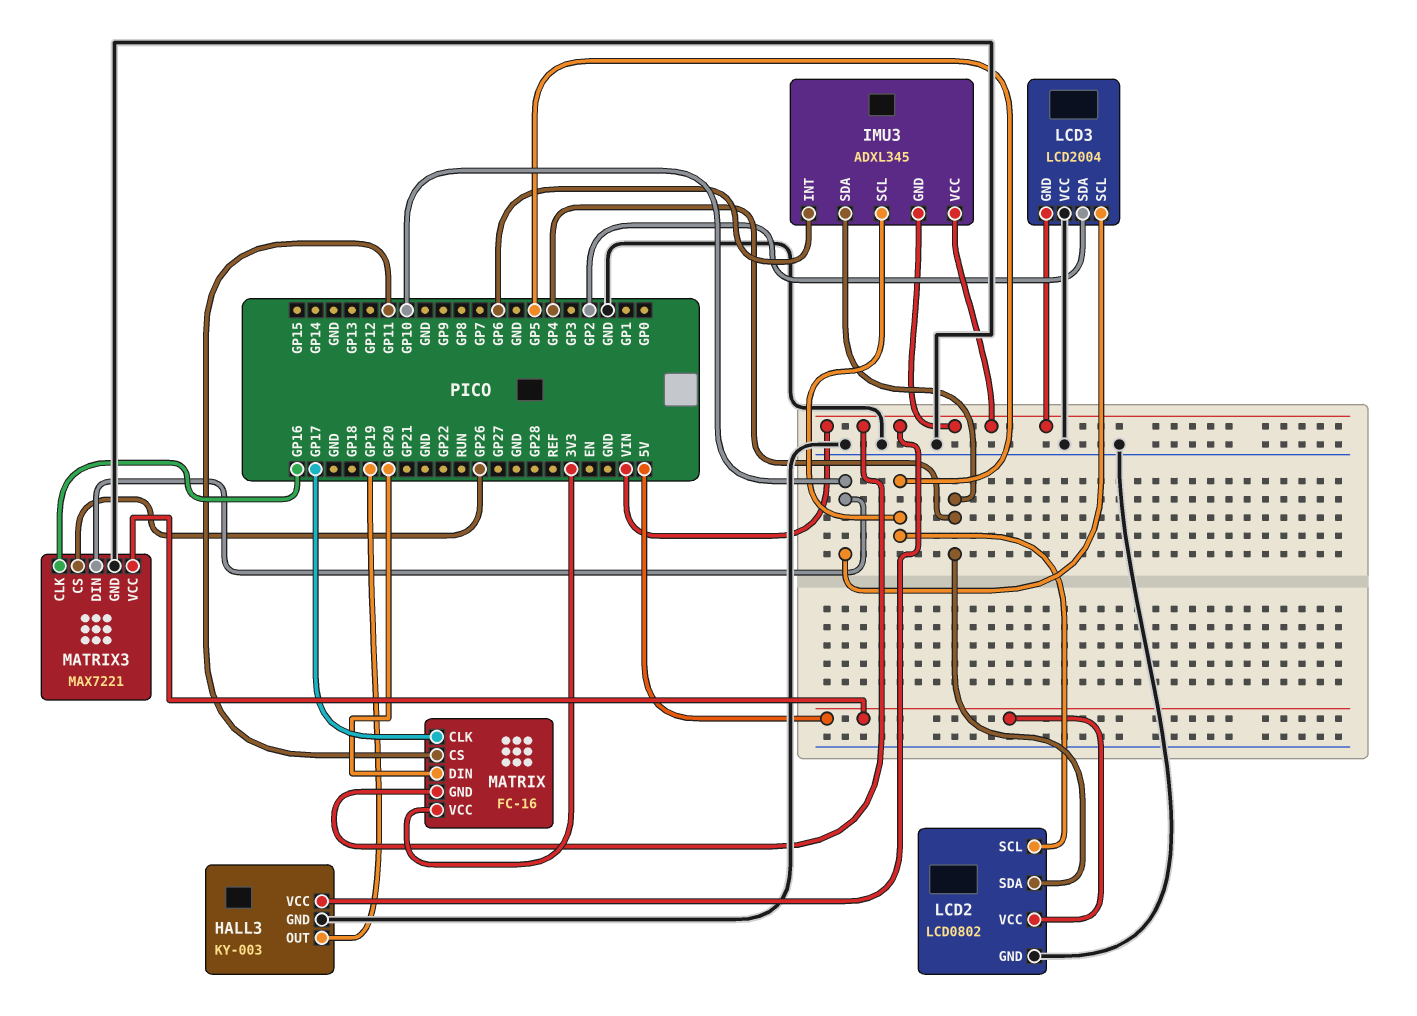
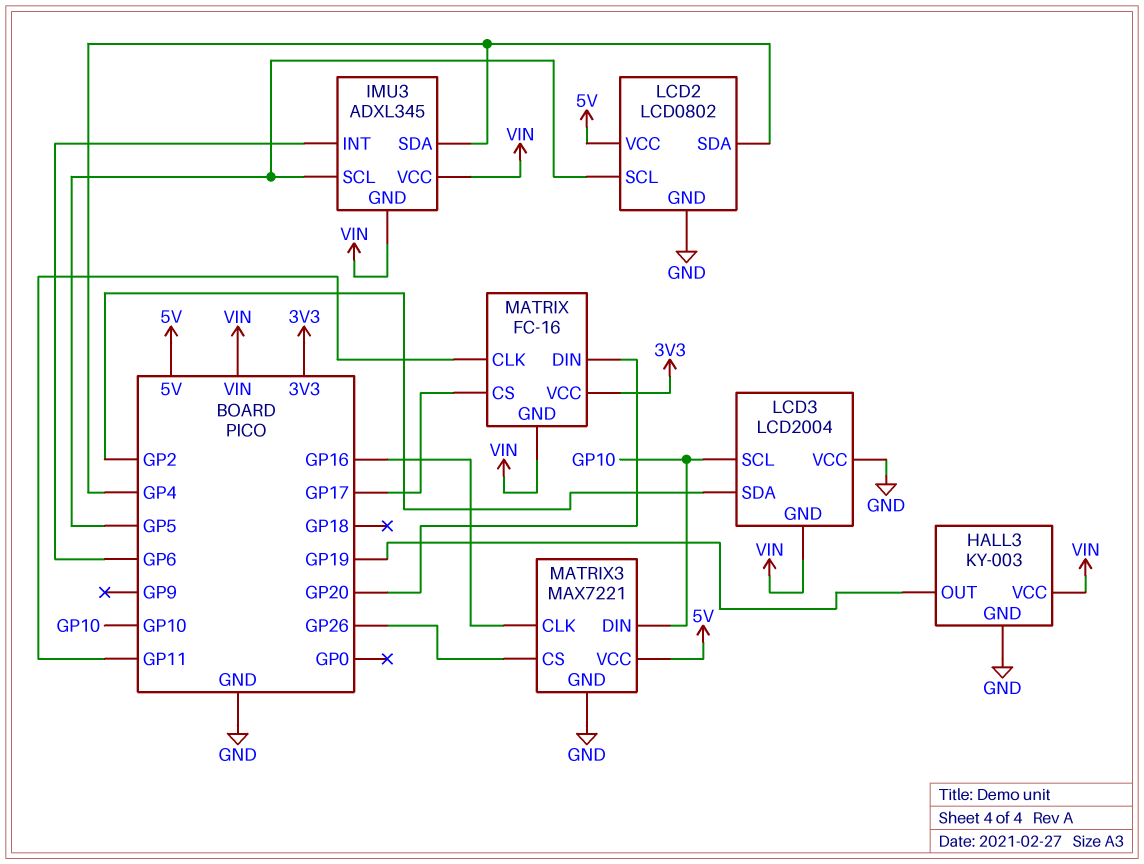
MATRIX pin CLK: GP17 -> GP11
MATRIX pin CS: GP11 -> GP17

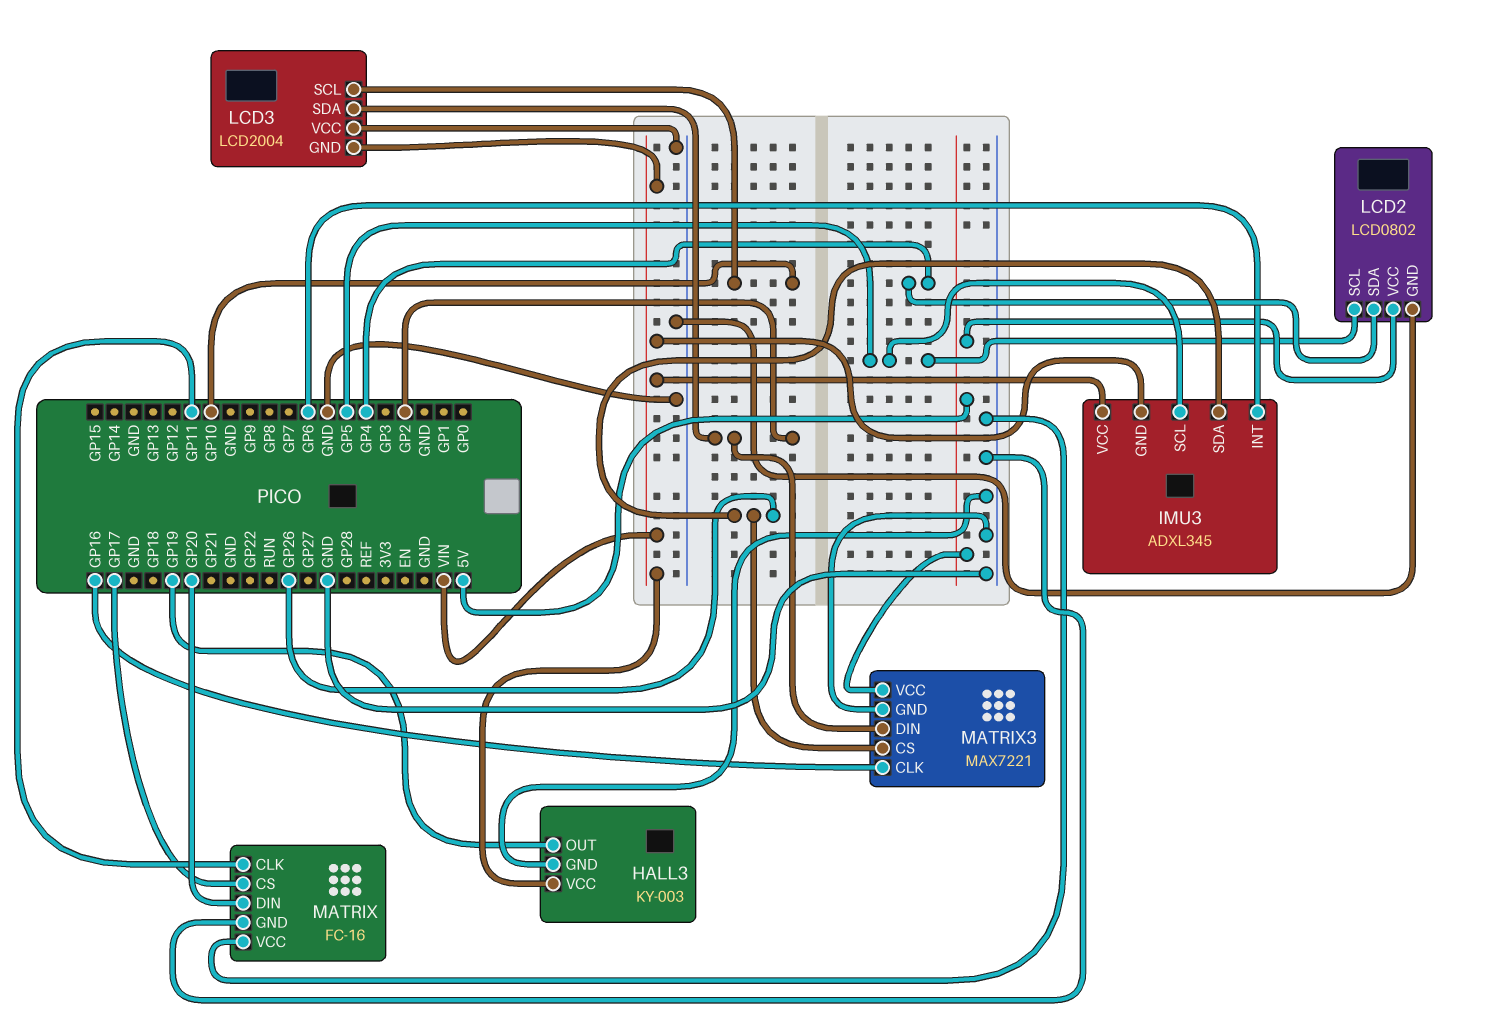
IMU3 pin SDA: GP4 -> GP26
MATRIX pin GND: VIN -> GND
MATRIX pin VCC: 3V3 -> GND
MATRIX3 pin DIN: GP10 -> GP2

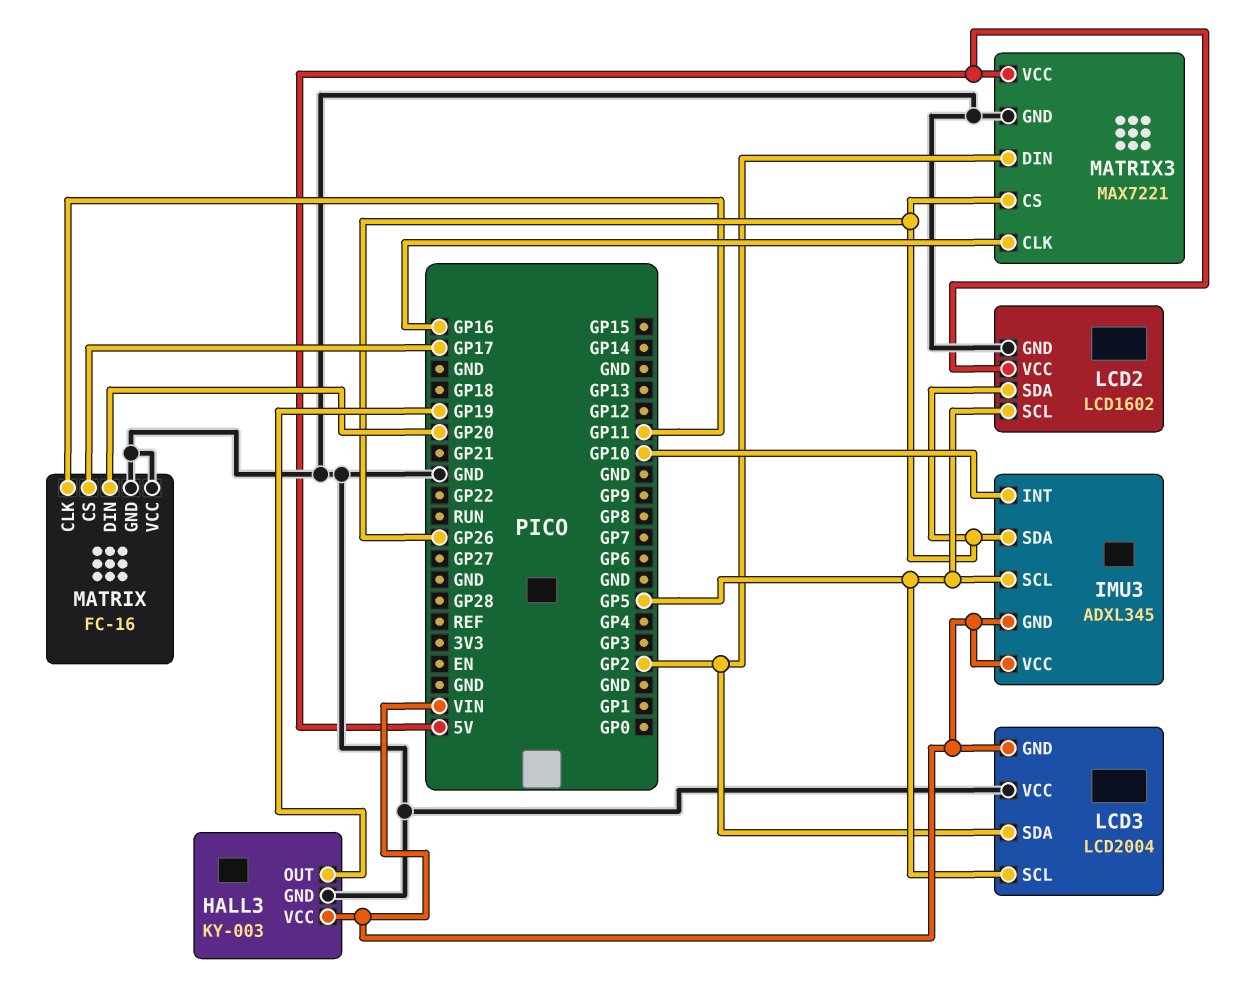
IMU3 pin INT: GP6 -> GP10
LCD2: LCD0802 -> LCD1602
LCD2 pin SDA: GP4 -> GP26
LCD3 pin SCL: GP10 -> GP5

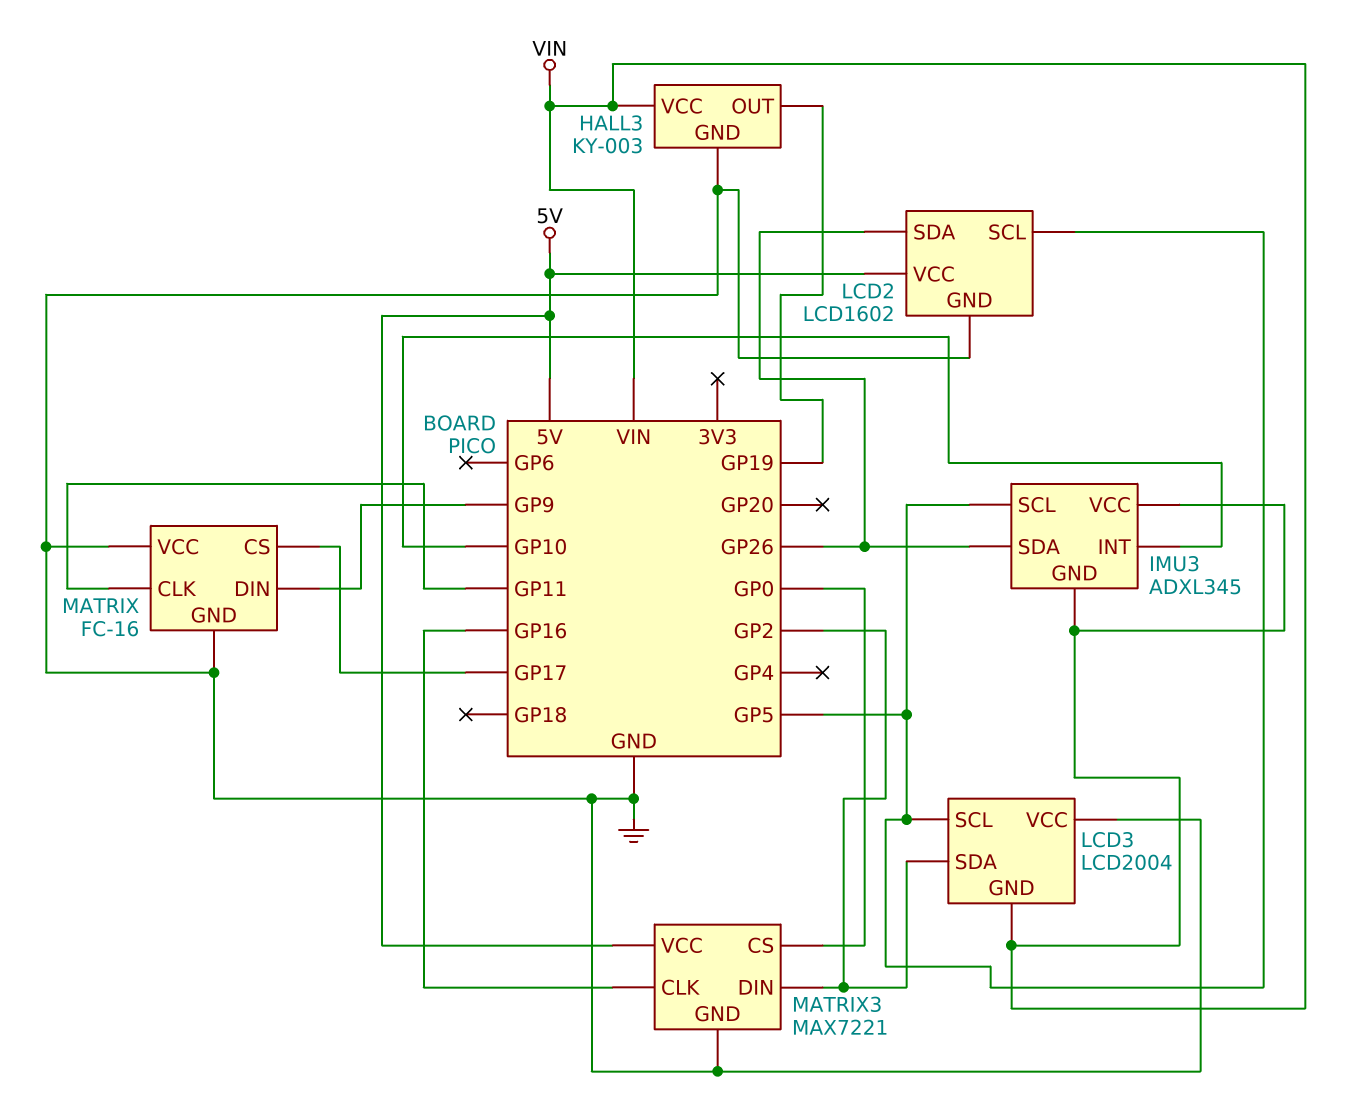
MATRIX pin DIN: GP20 -> GP9
MATRIX3 pin CS: GP26 -> GP0

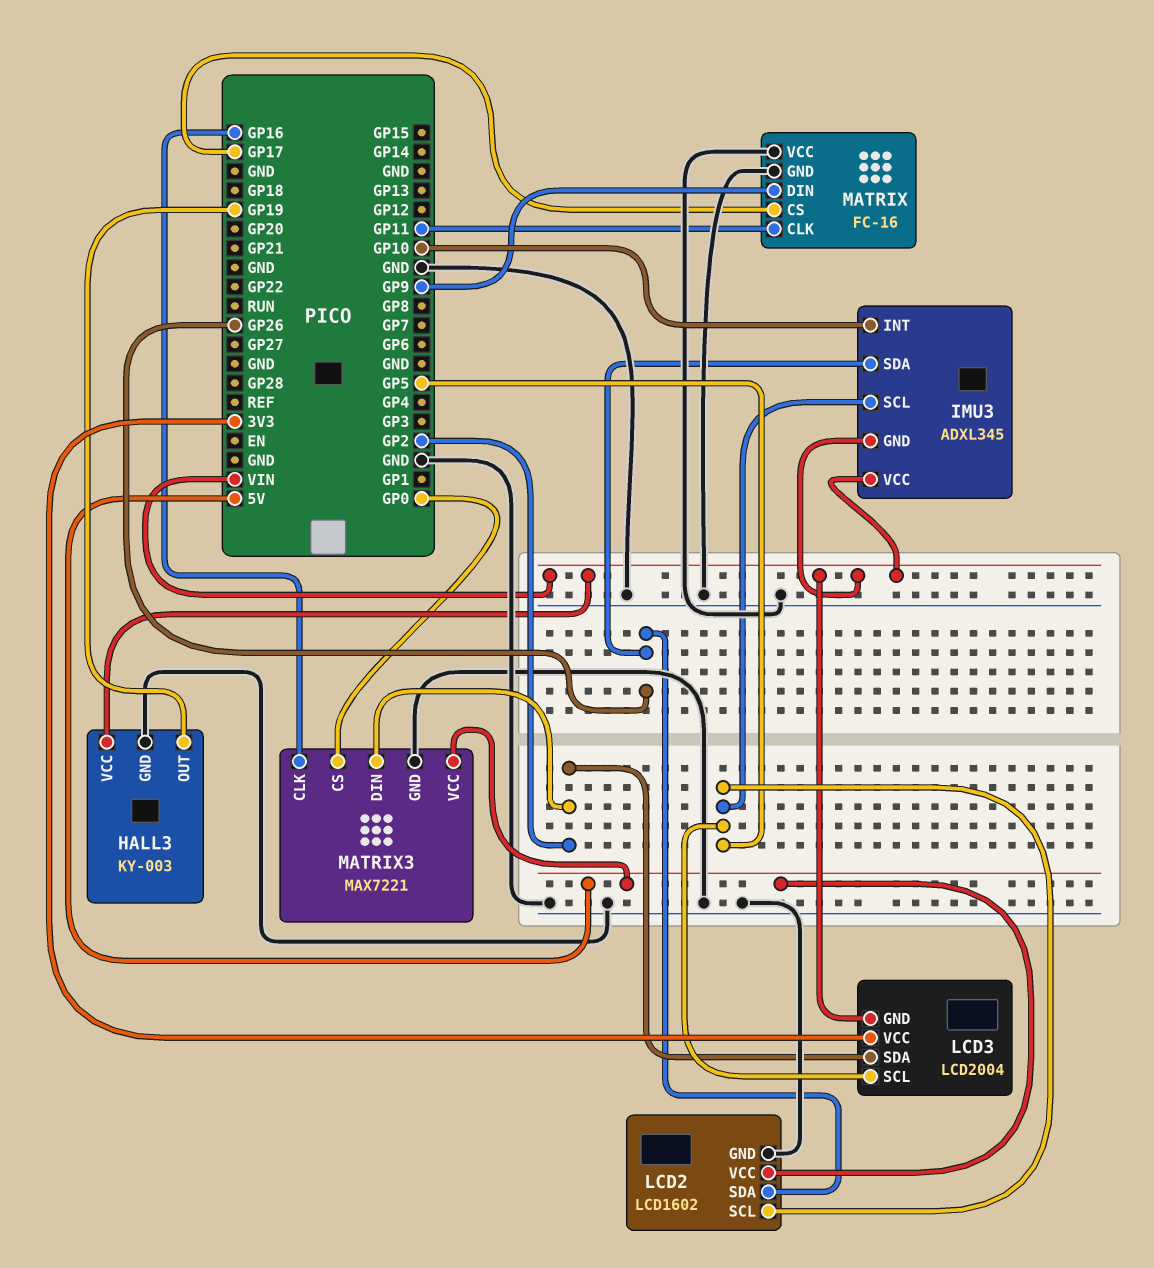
LCD3 pin VCC: GND -> 3V3

